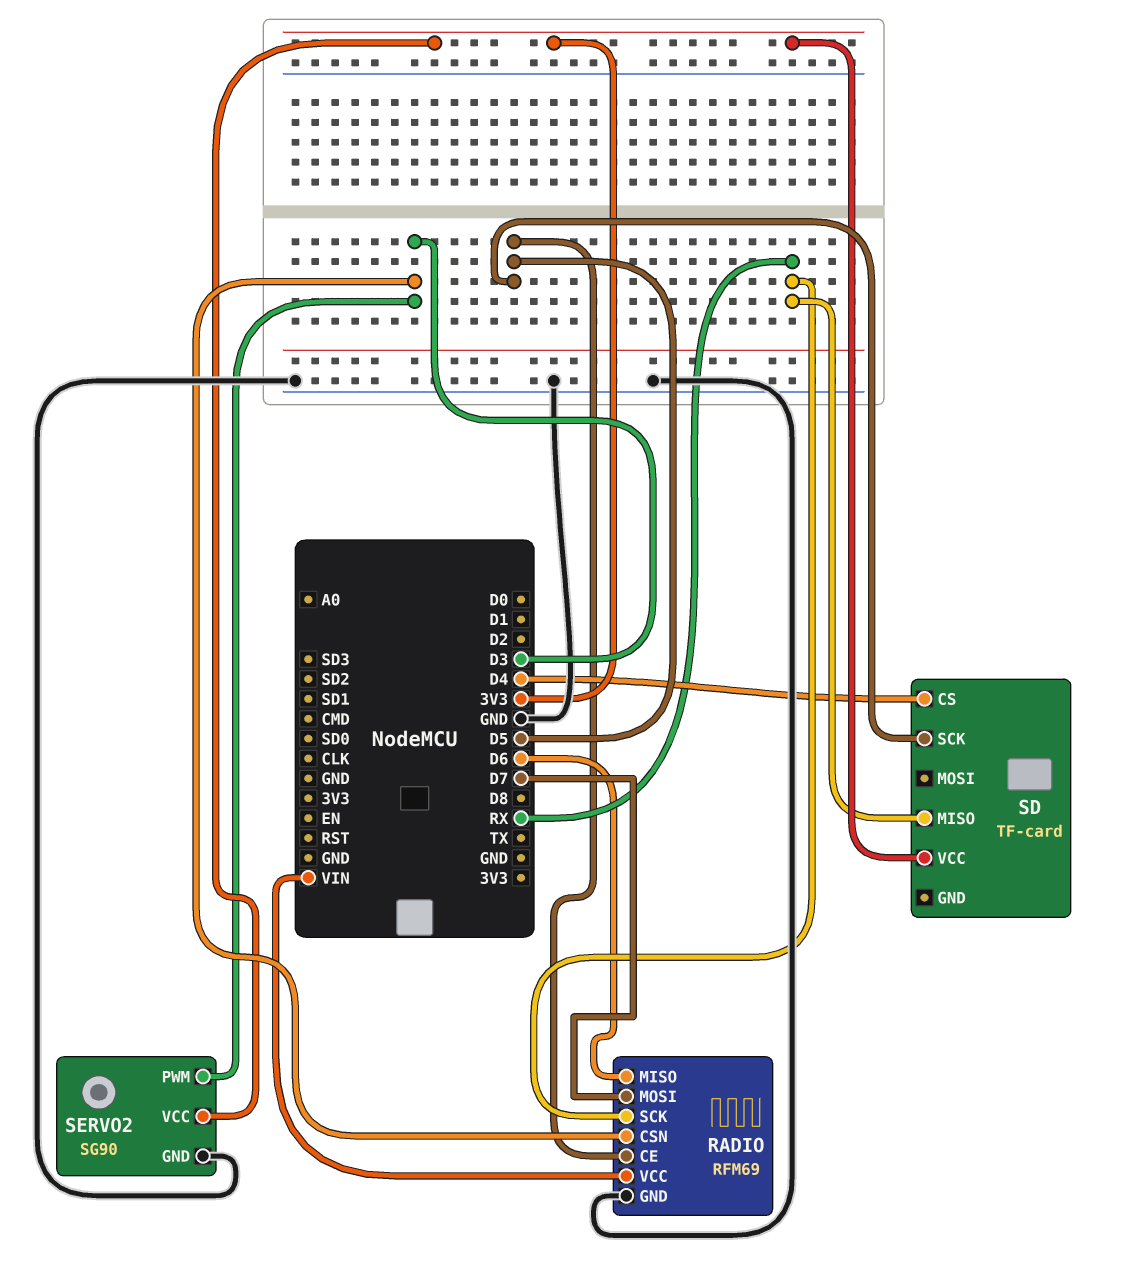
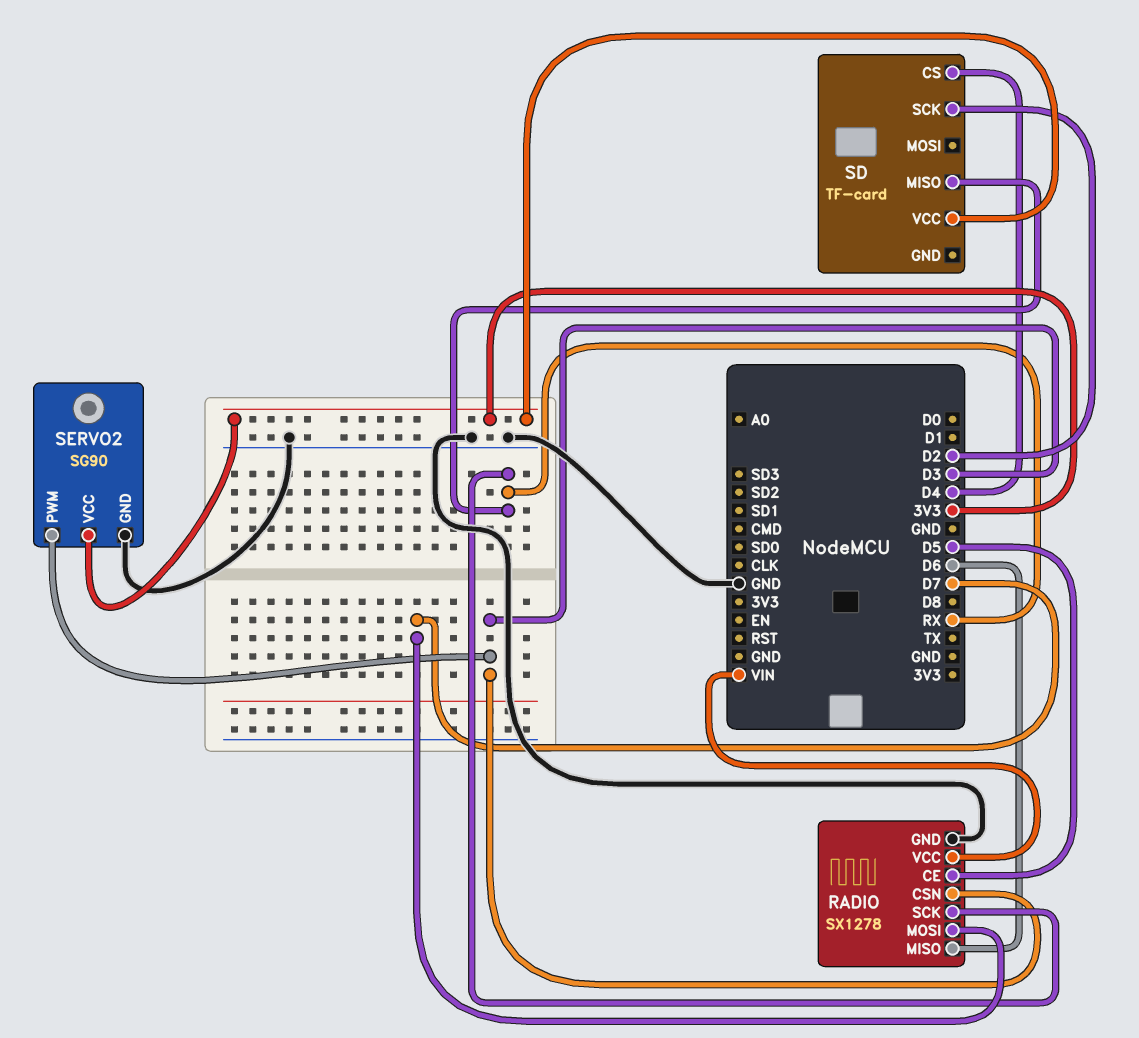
RADIO: RFM69 -> SX1278
SD pin SCK: D5 -> D2

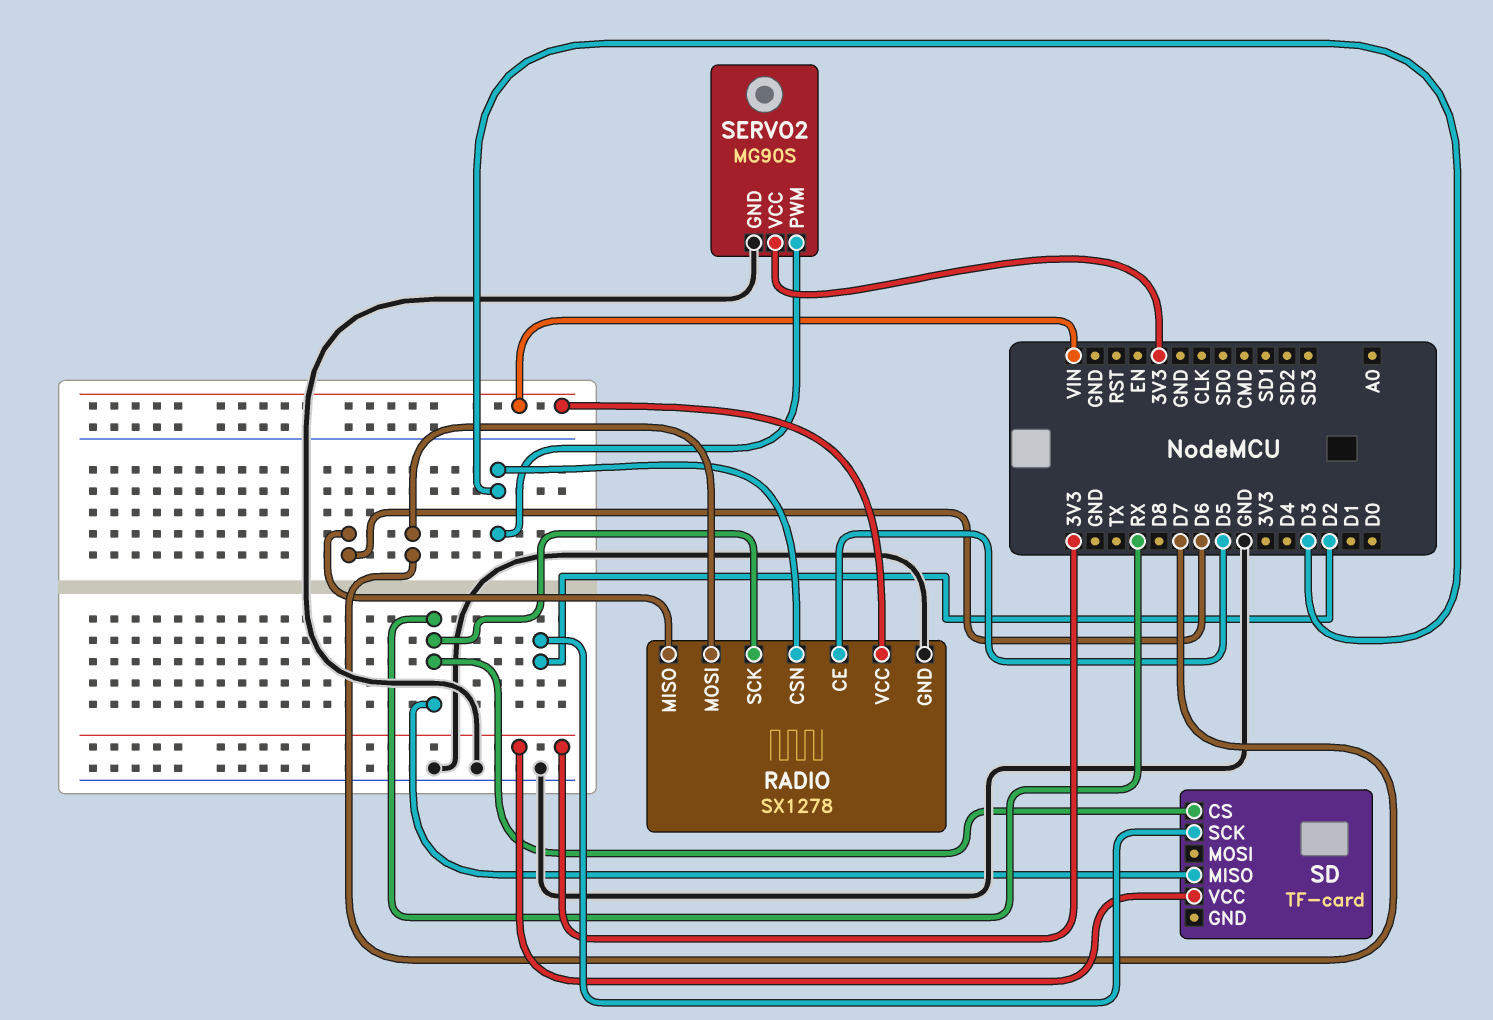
SD pin CS: D4 -> RX
SERVO2: SG90 -> MG90S

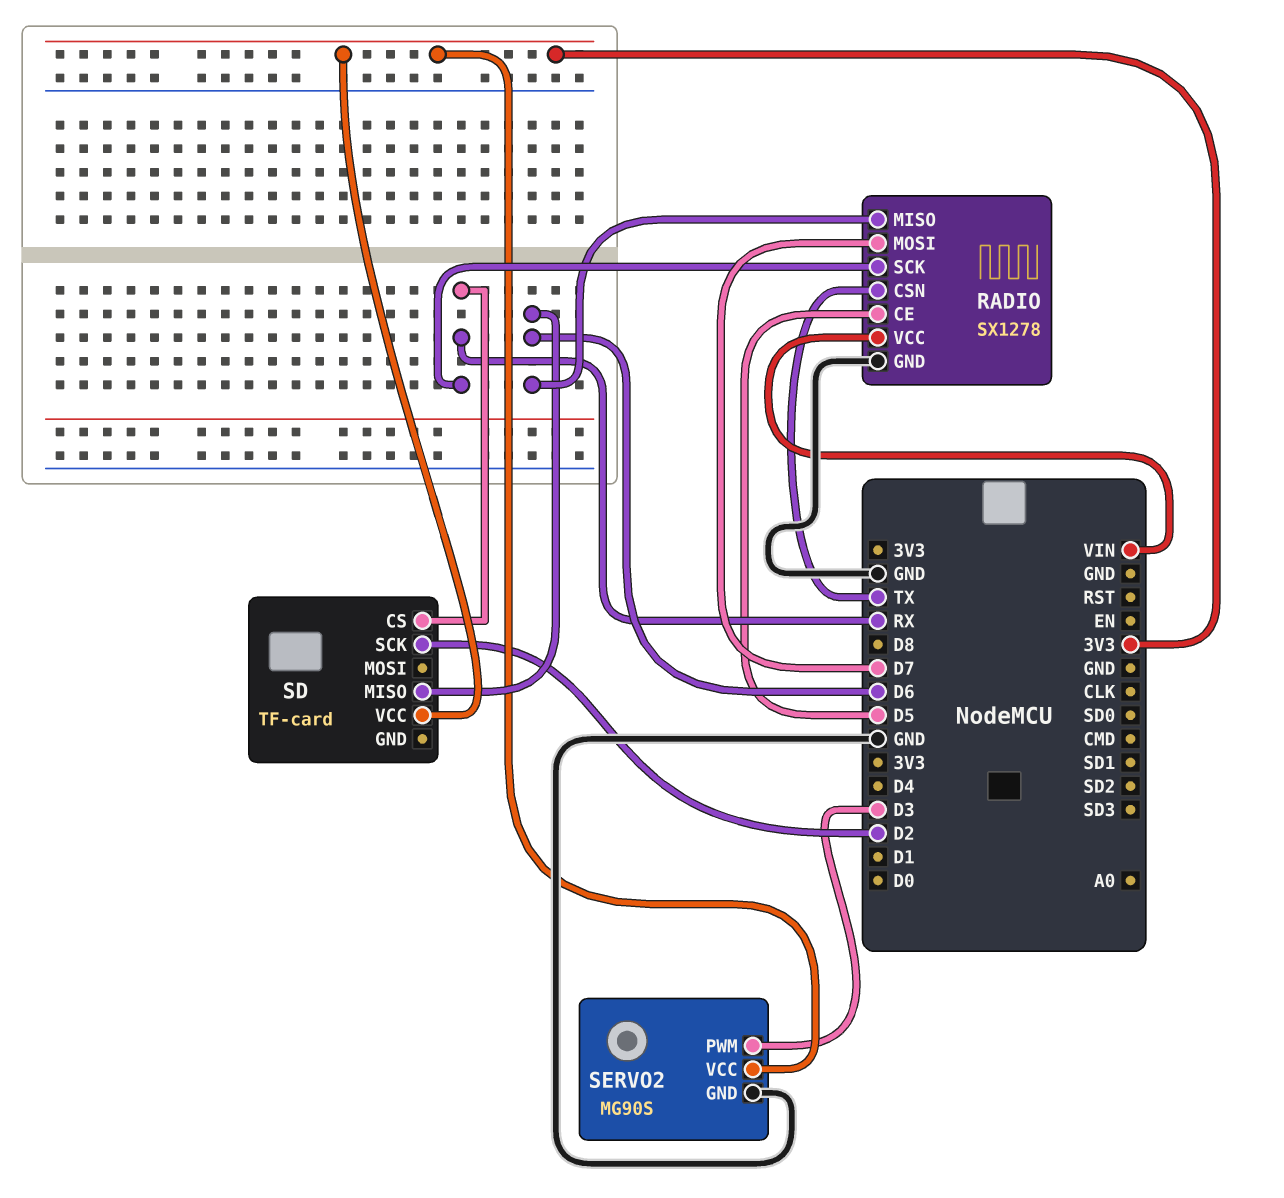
RADIO pin CSN: D3 -> TX
SD pin MISO: RX -> D6

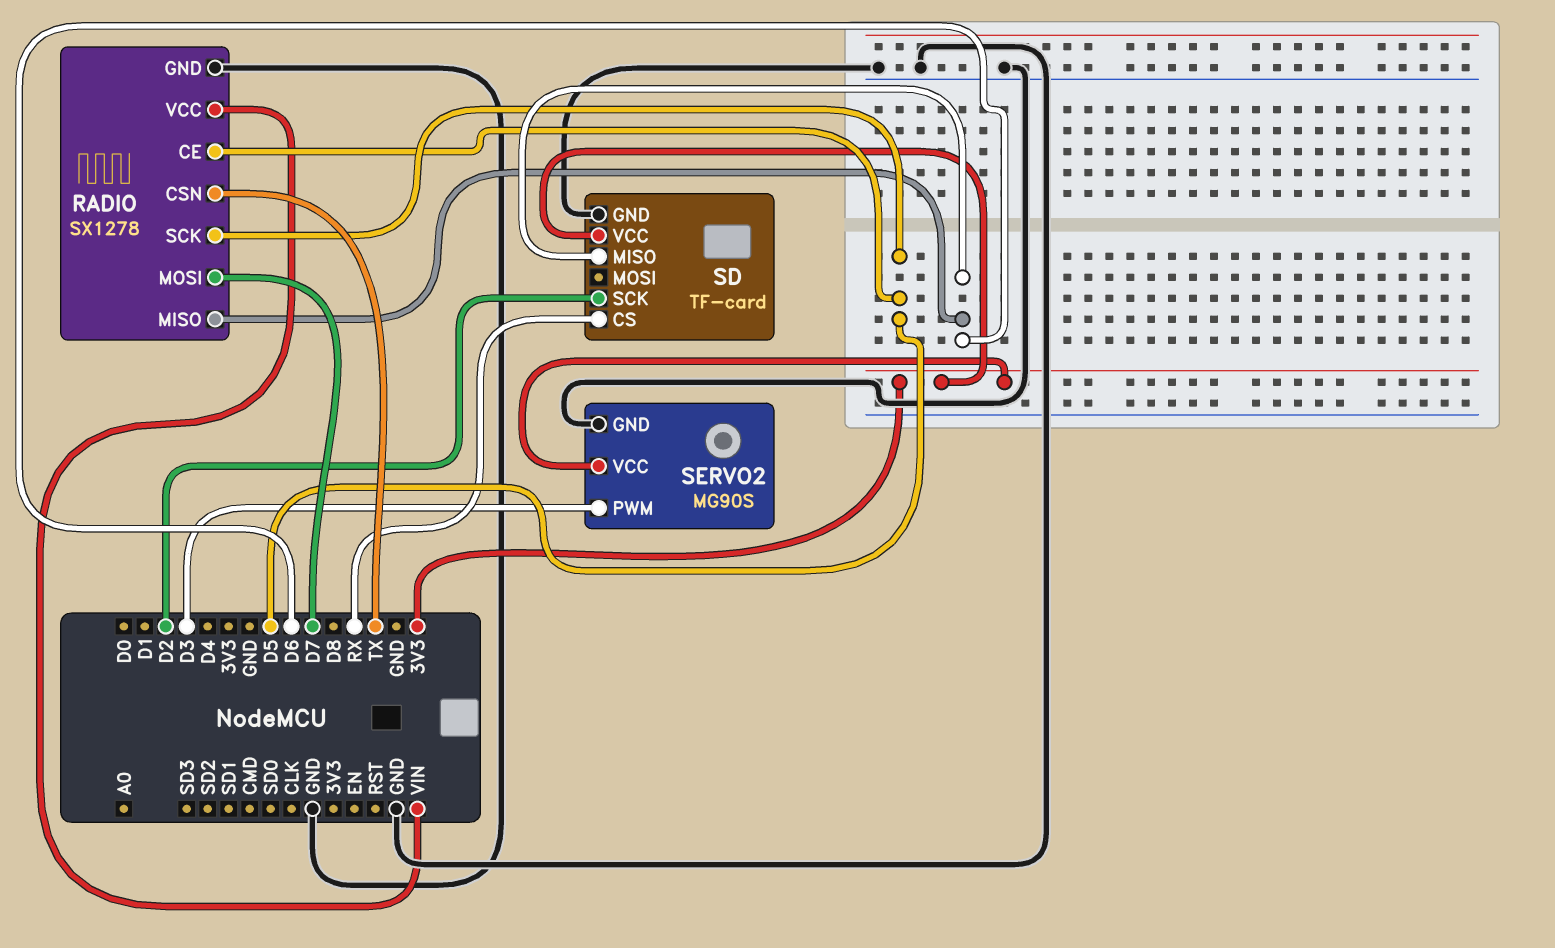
RADIO pin SCK: RX -> D5
SD pin GND: none -> GND

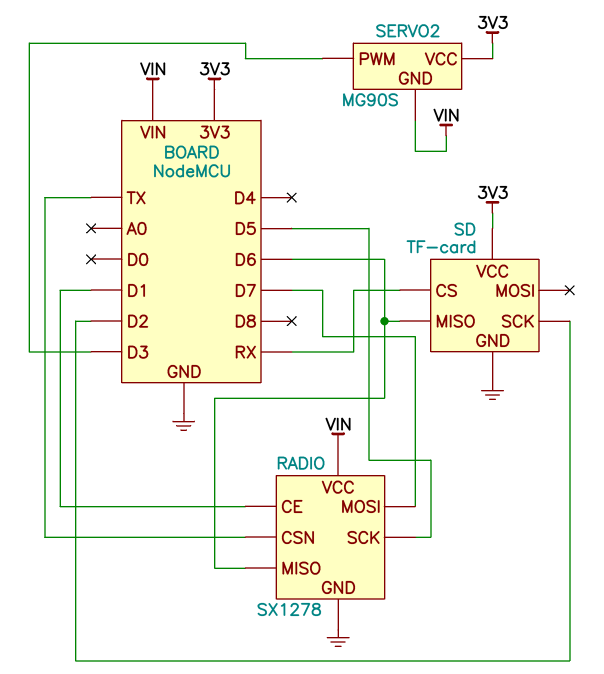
RADIO pin CE: D5 -> D1
SERVO2 pin GND: GND -> VIN

